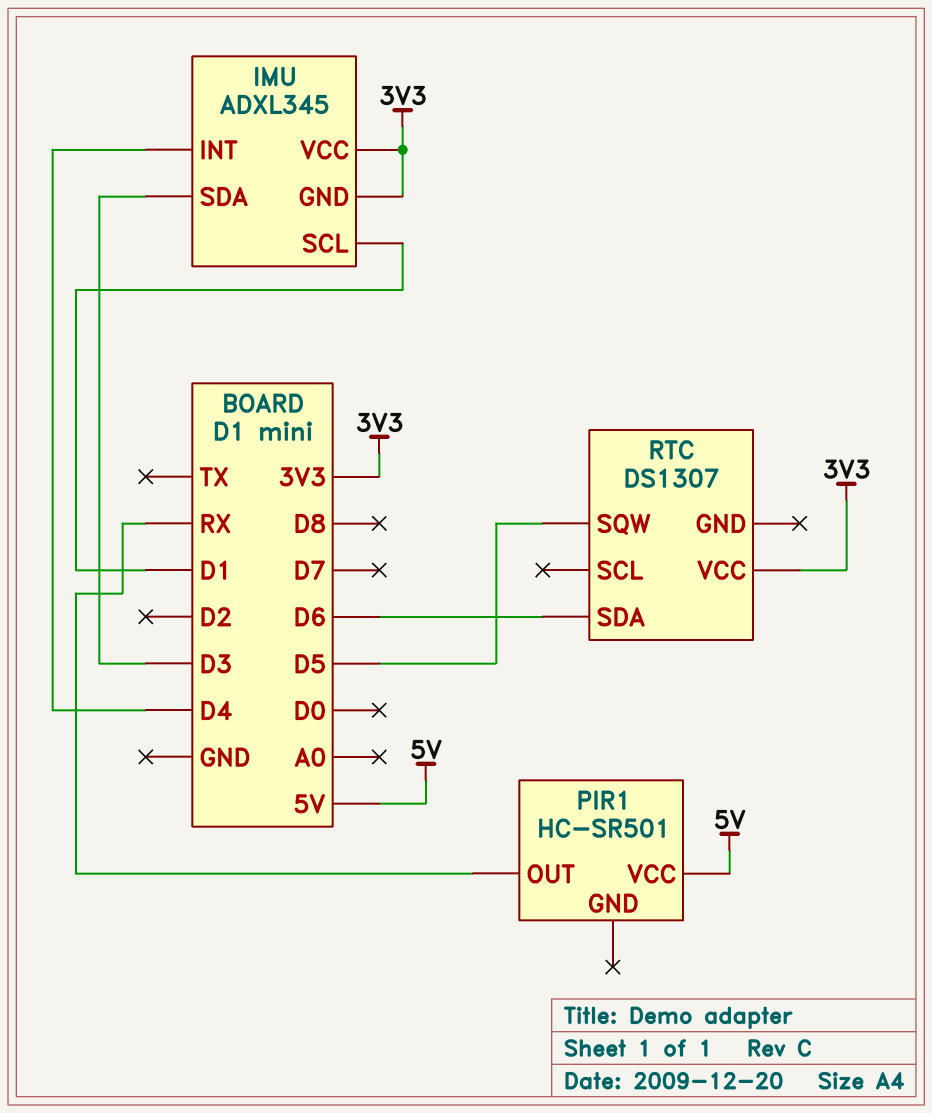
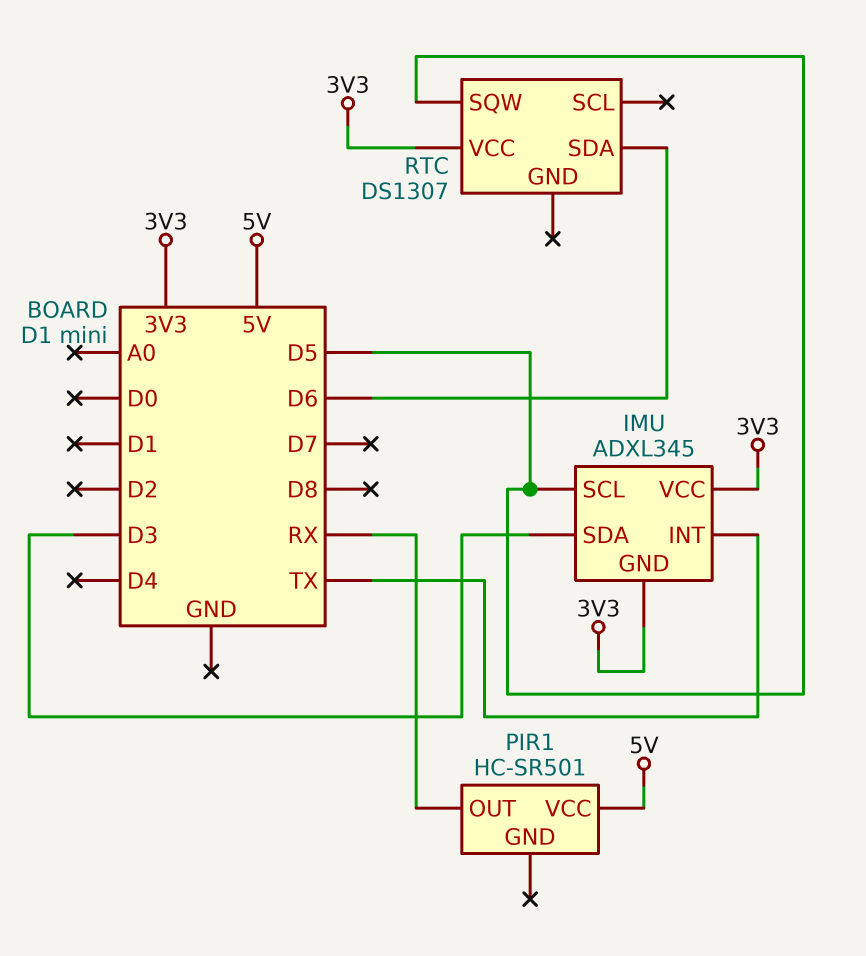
IMU pin INT: D4 -> TX
IMU pin SCL: D1 -> D5

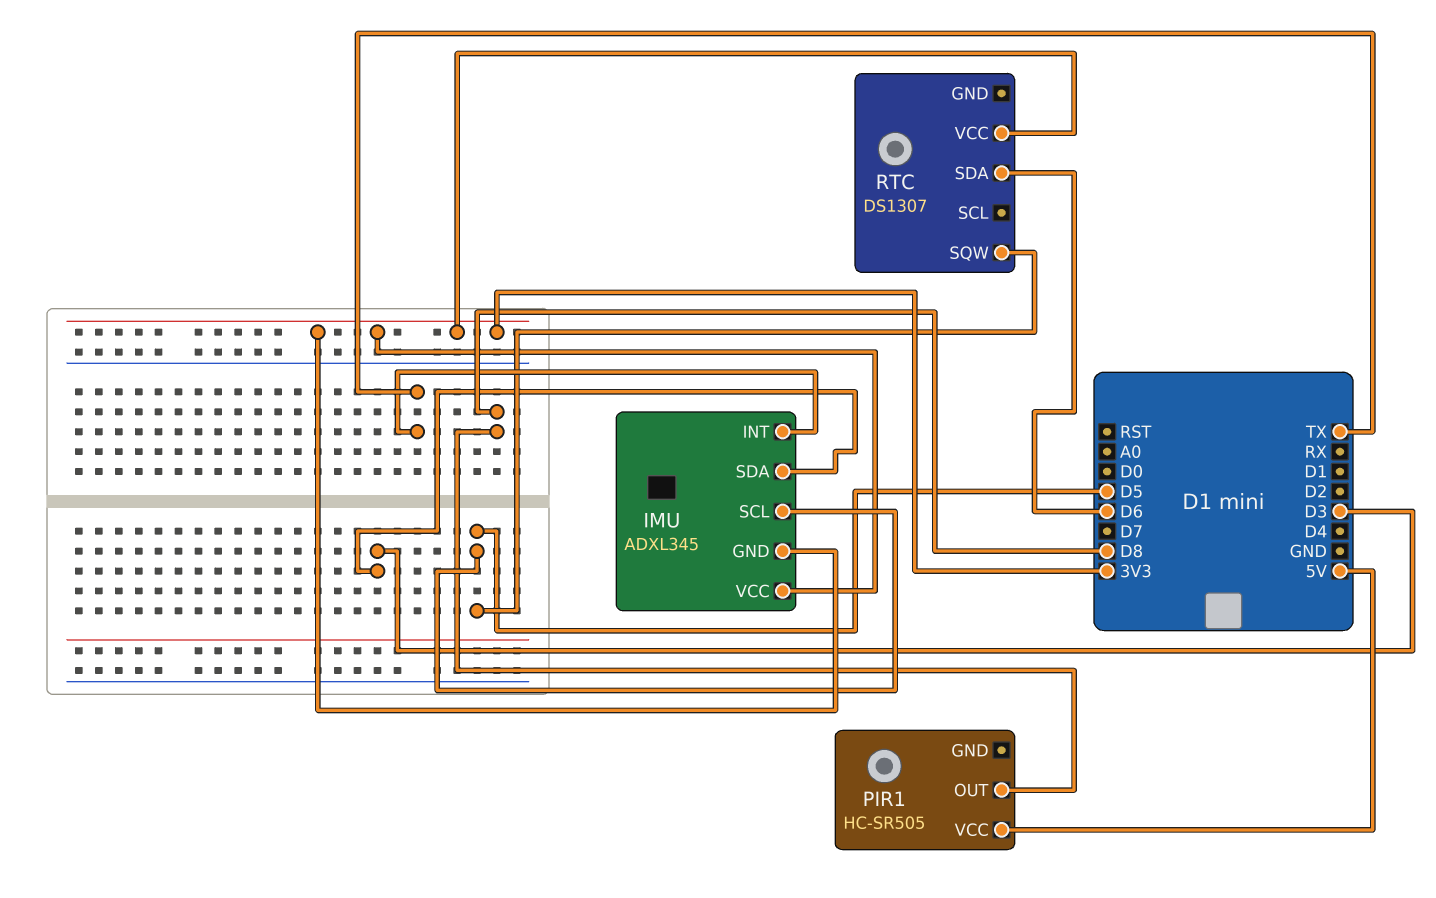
PIR1: HC-SR501 -> HC-SR505
PIR1 pin OUT: RX -> D8

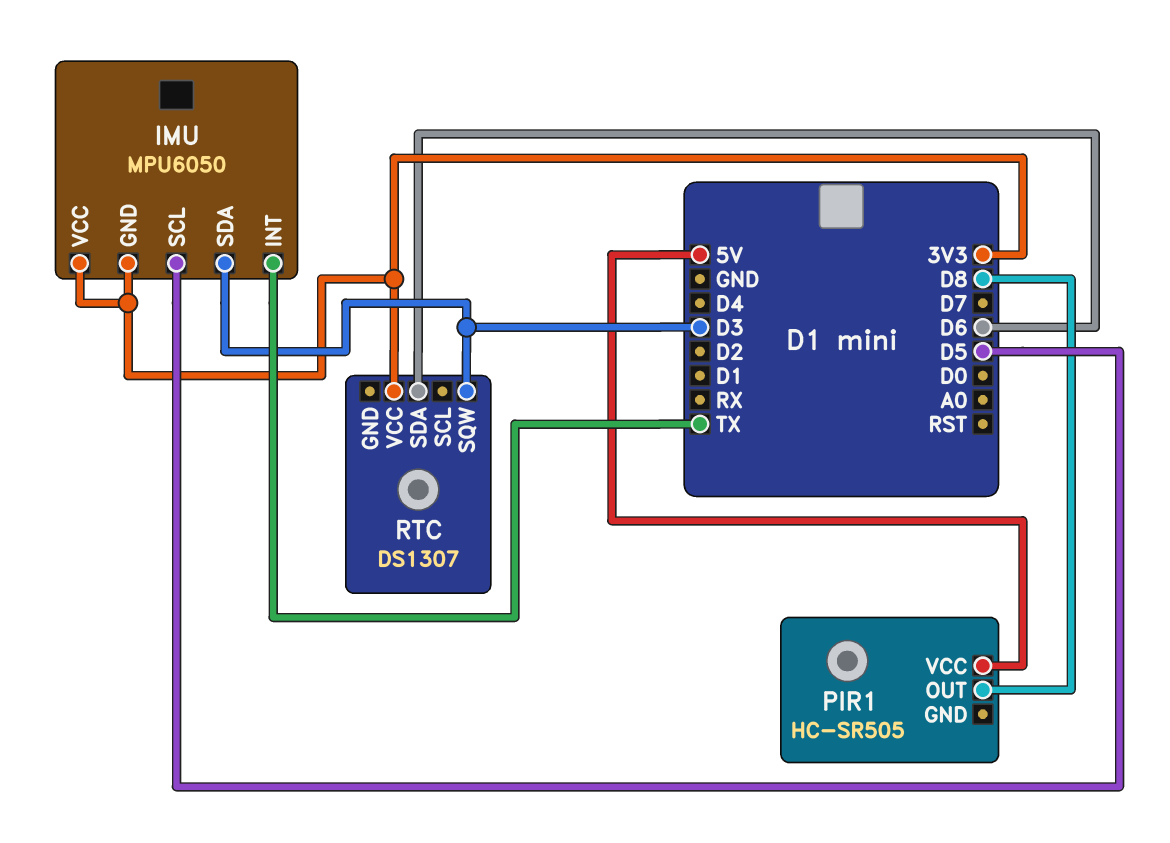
IMU: ADXL345 -> MPU6050
RTC pin SQW: D5 -> D3

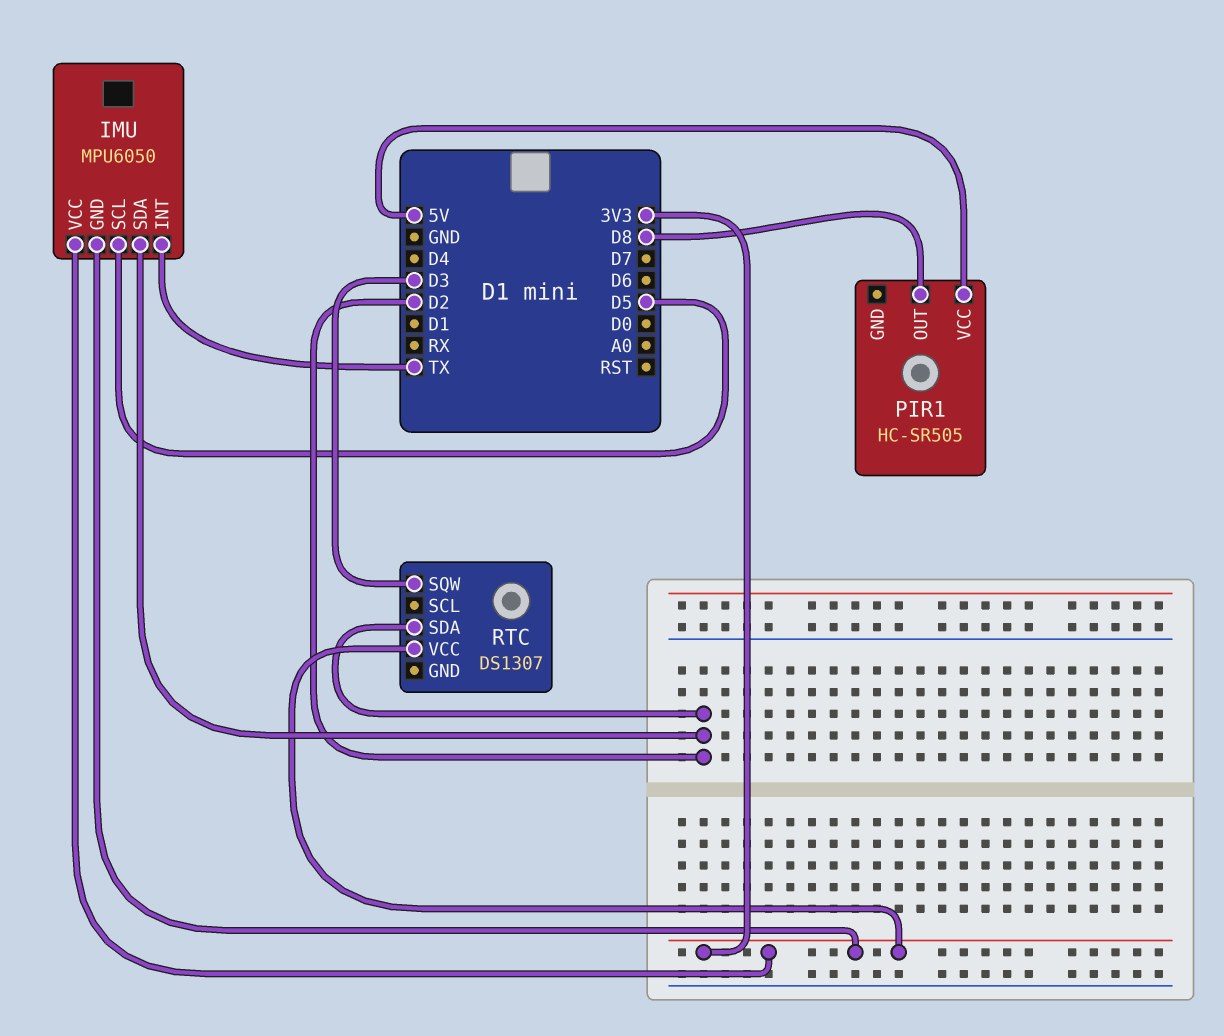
IMU pin SDA: D3 -> D2
RTC pin SDA: D6 -> D2

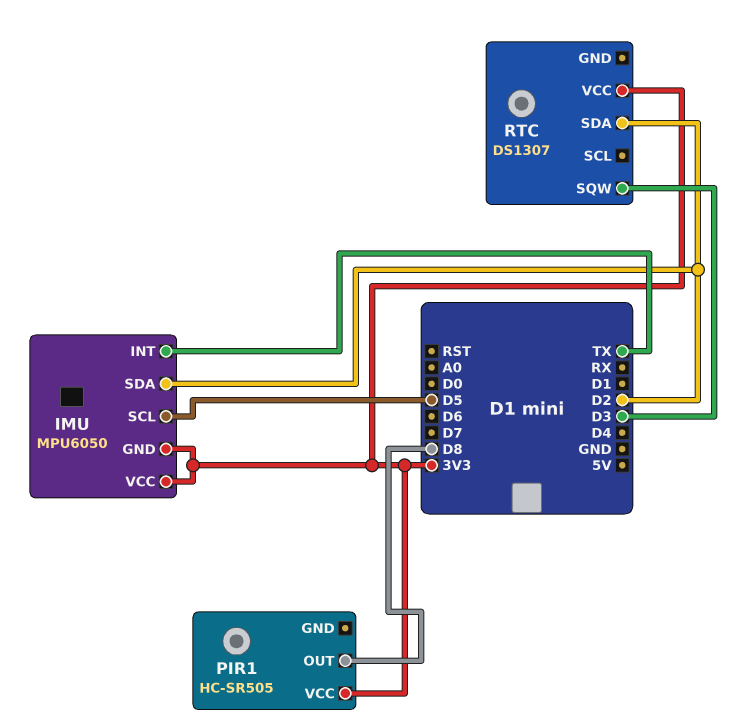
PIR1 pin VCC: 5V -> 3V3

